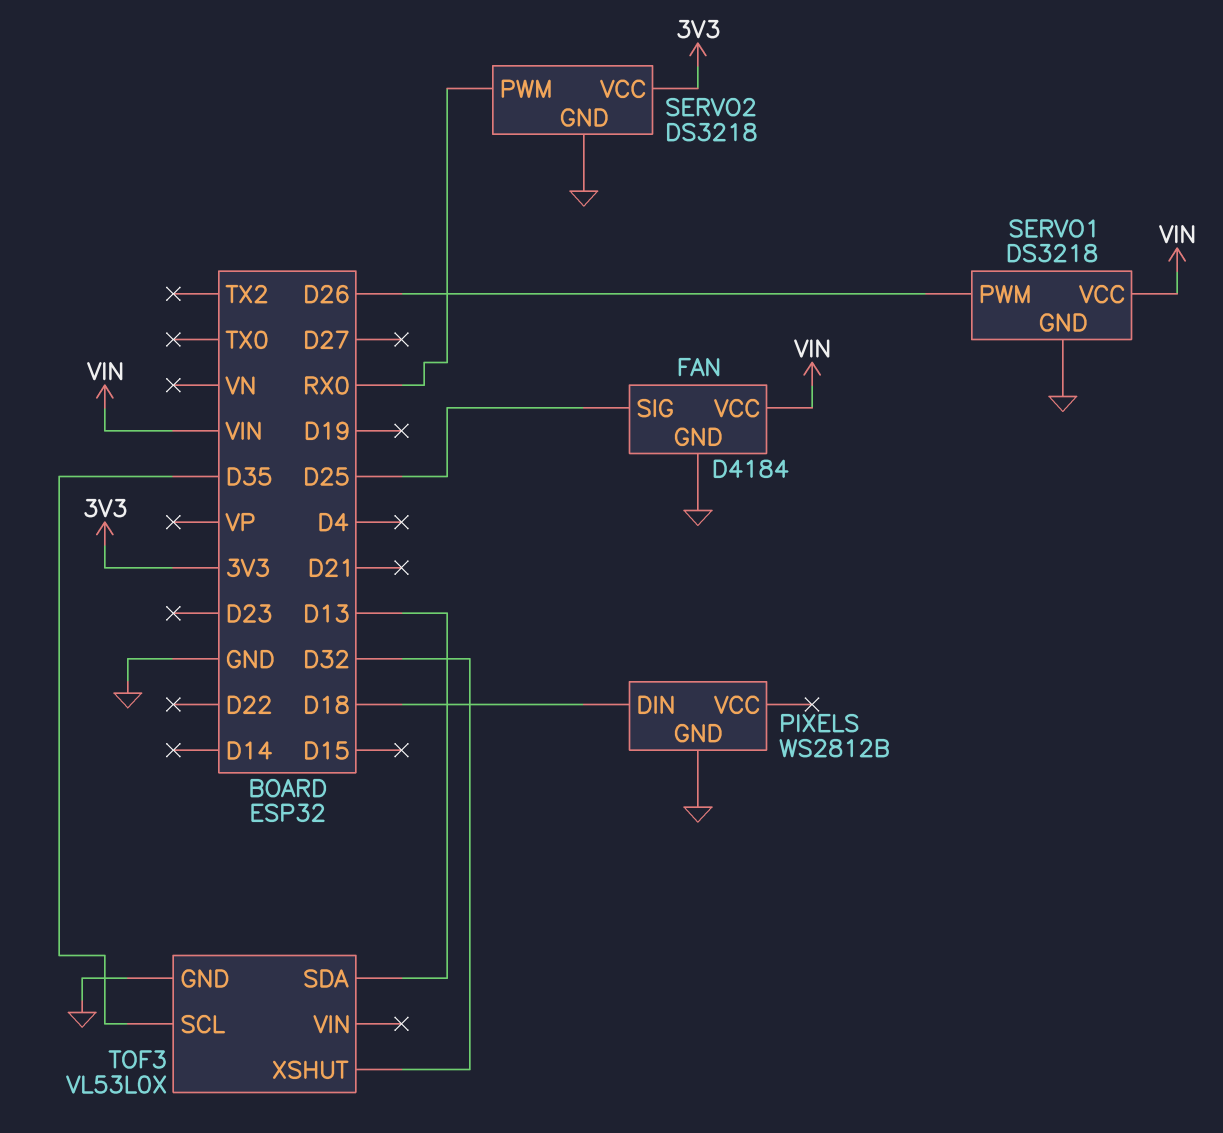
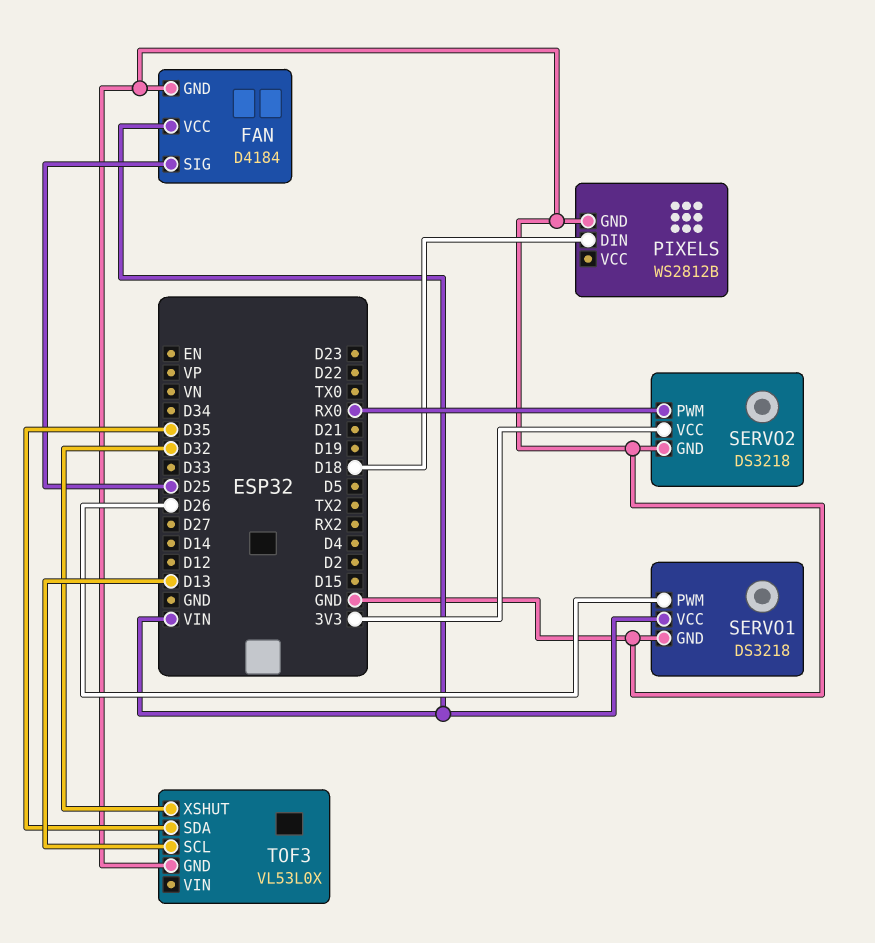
TOF3 pin SCL: D35 -> D13
TOF3 pin SDA: D13 -> D35

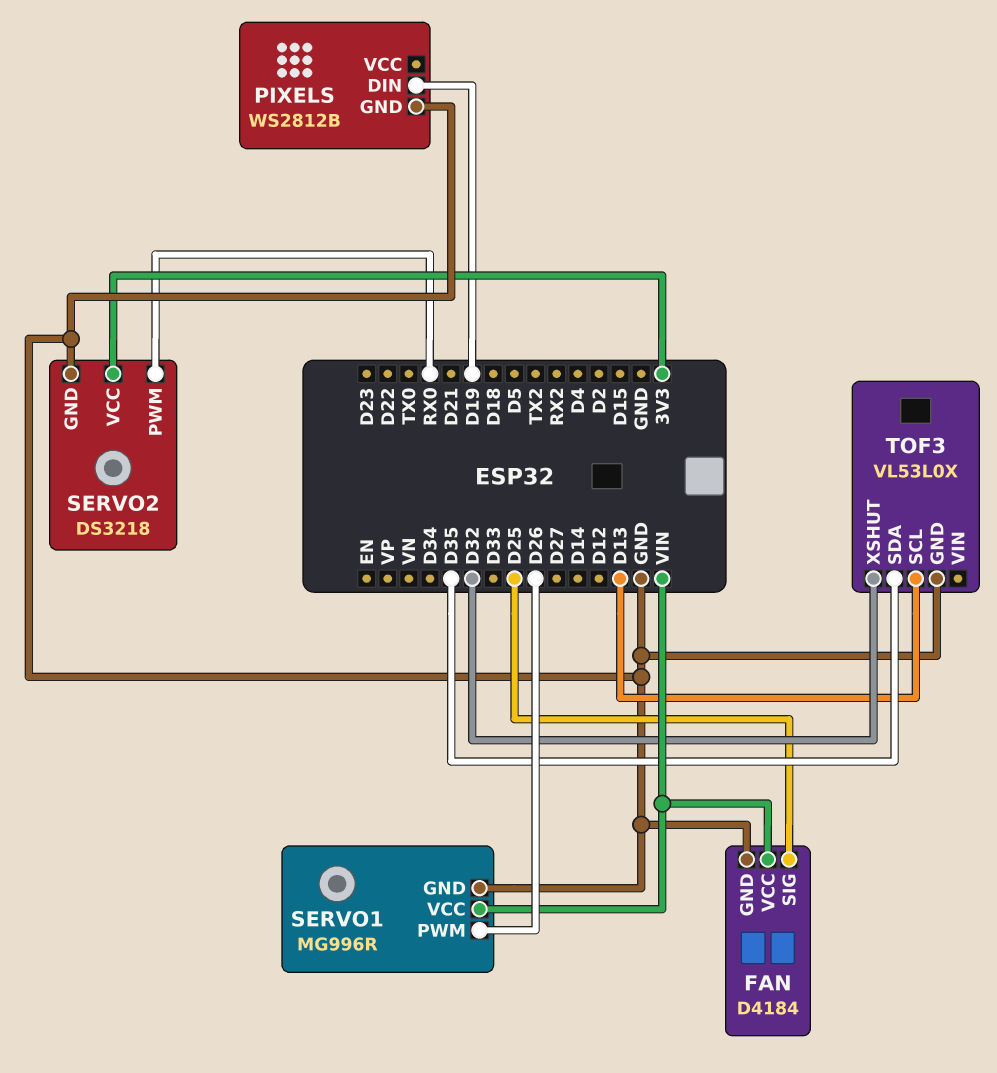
PIXELS pin DIN: D18 -> D19
SERVO1: DS3218 -> MG996R

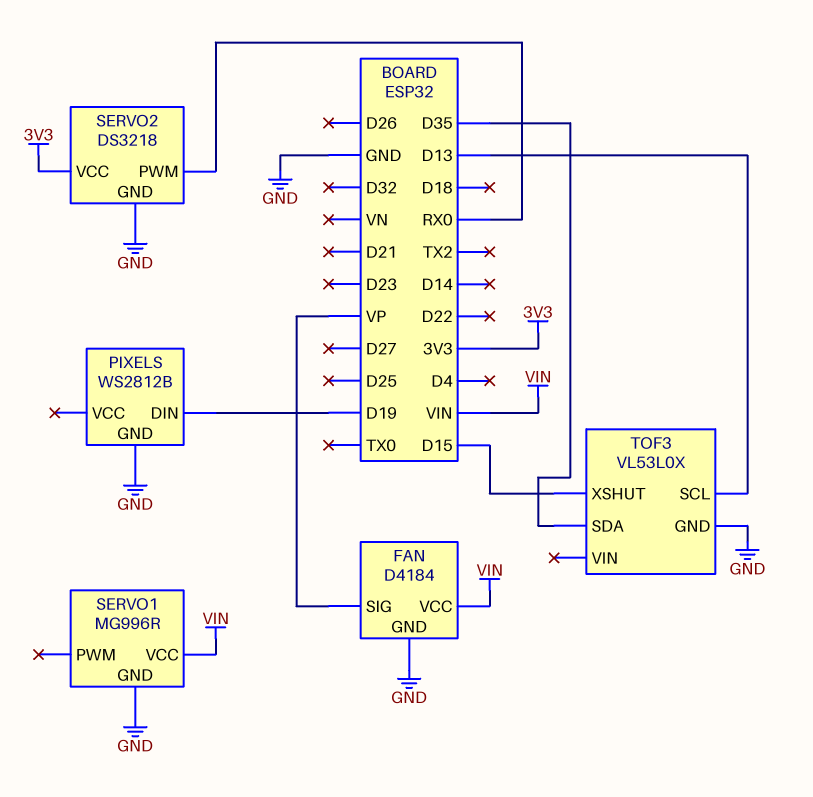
FAN pin SIG: D25 -> VP
SERVO1 pin PWM: D26 -> none
TOF3 pin XSHUT: D32 -> D15

